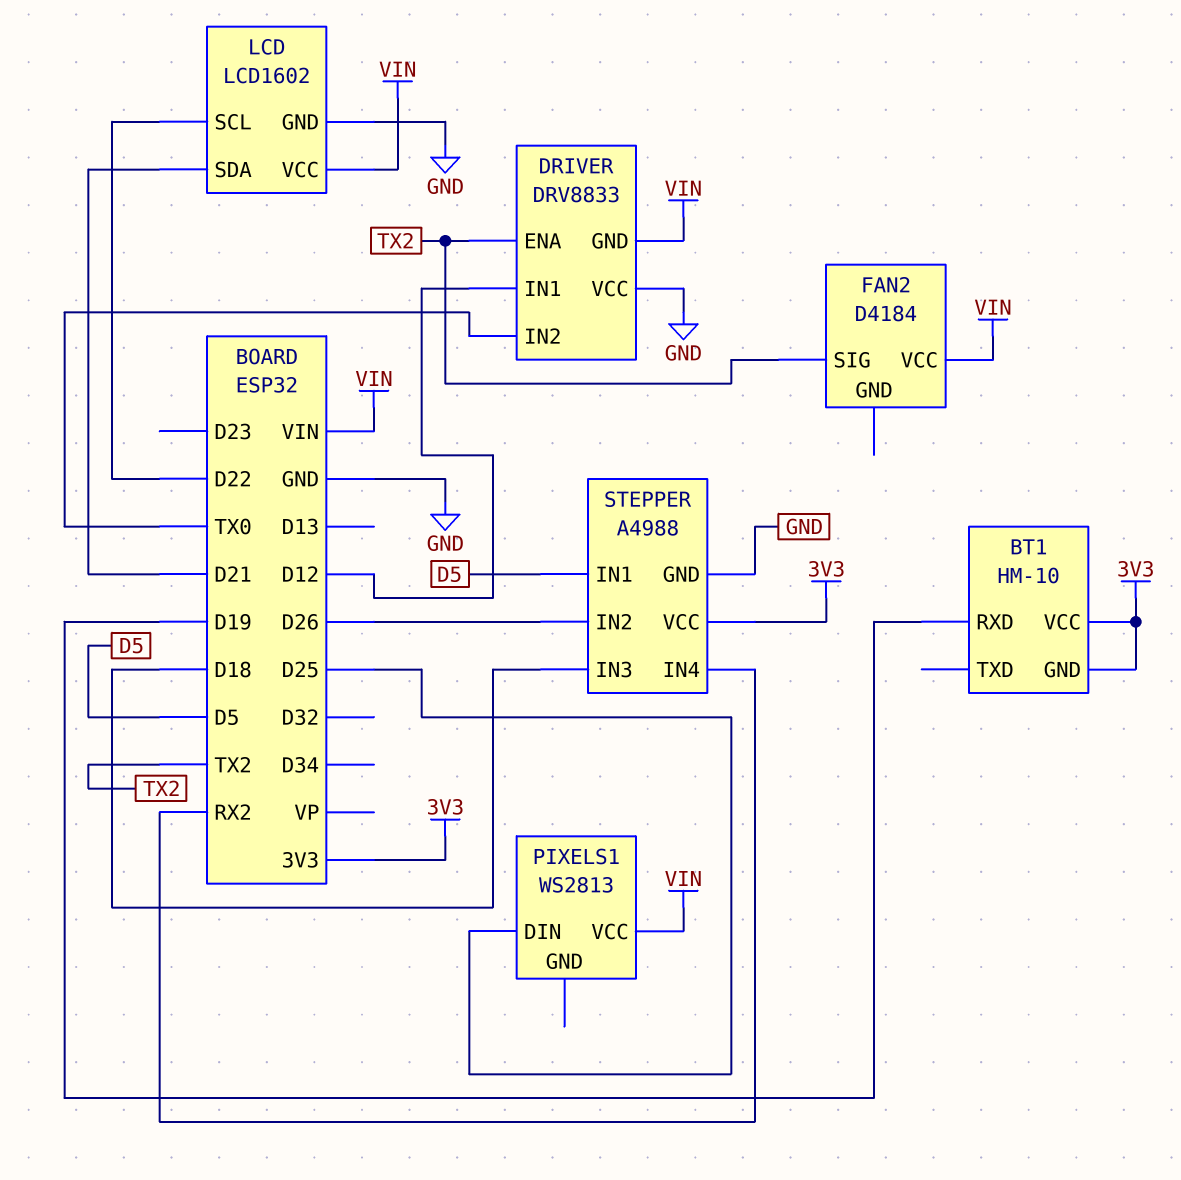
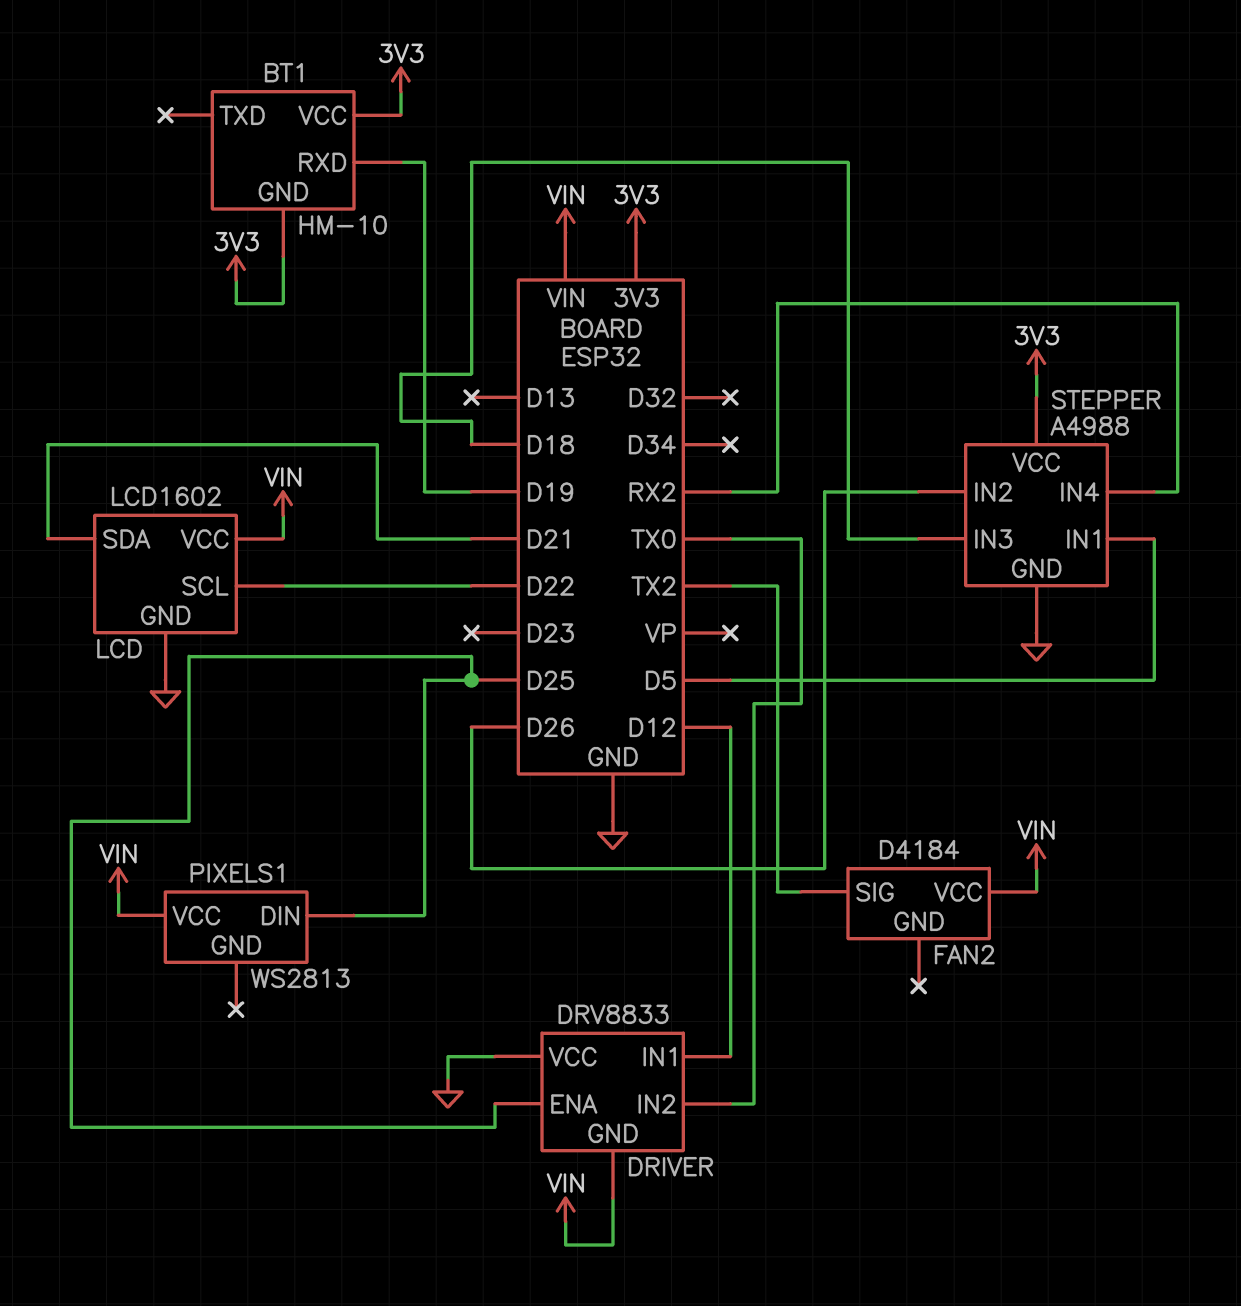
DRIVER pin ENA: TX2 -> D25

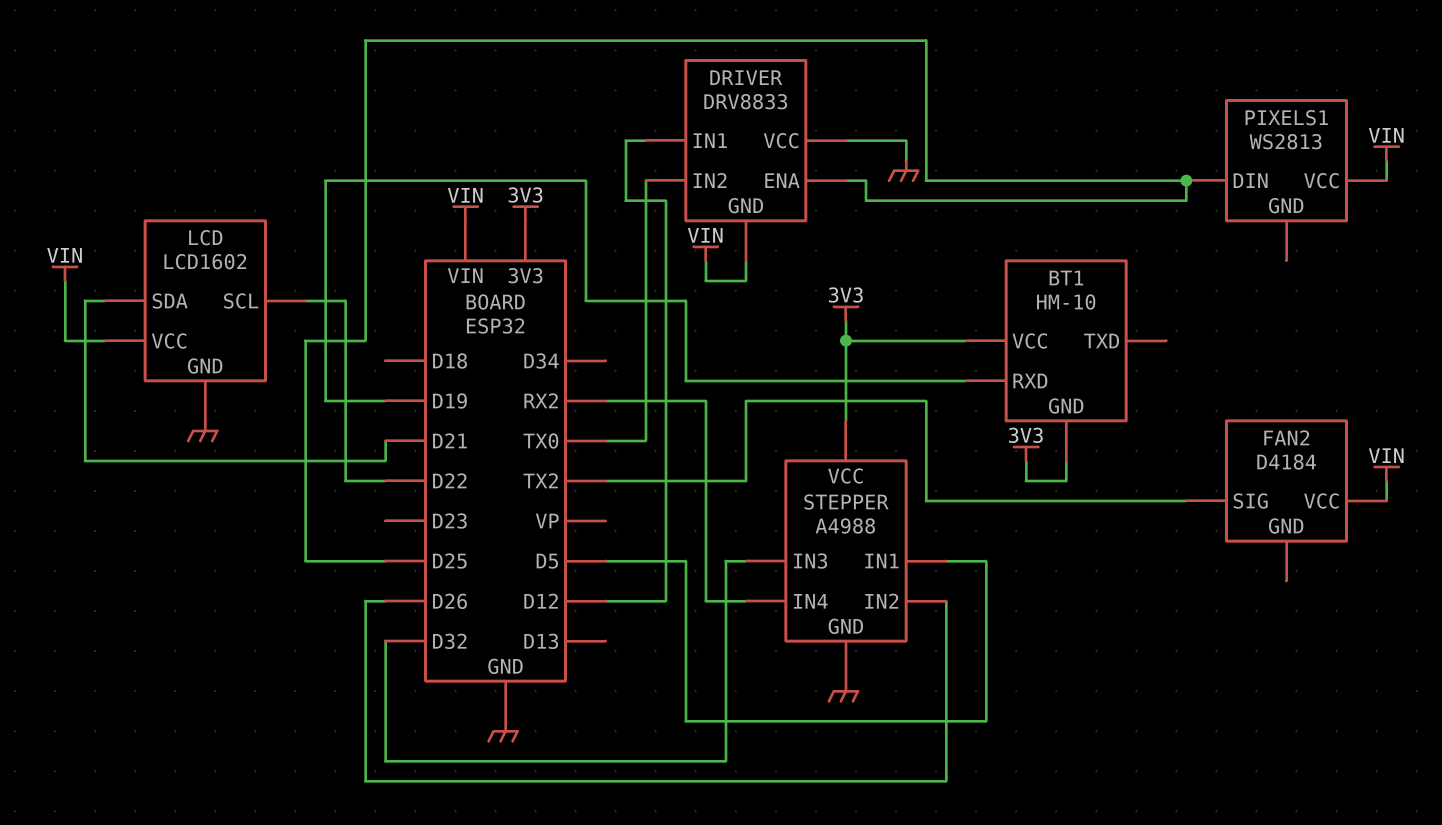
STEPPER pin IN3: D18 -> D32

